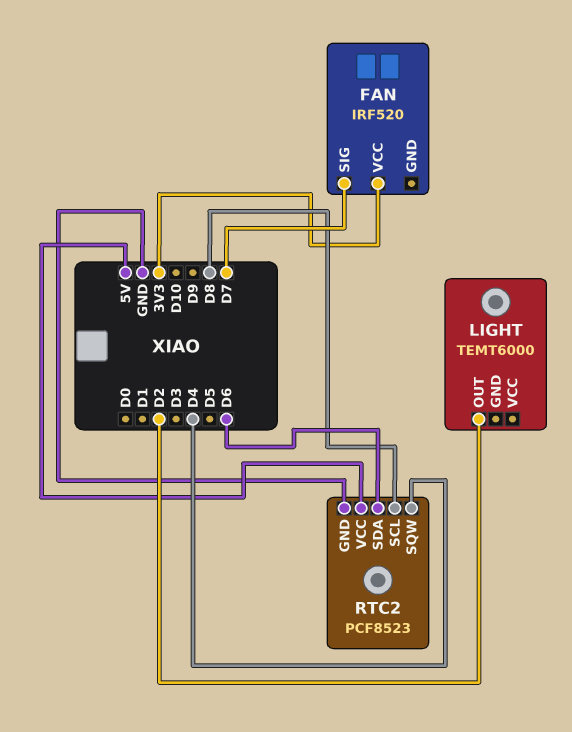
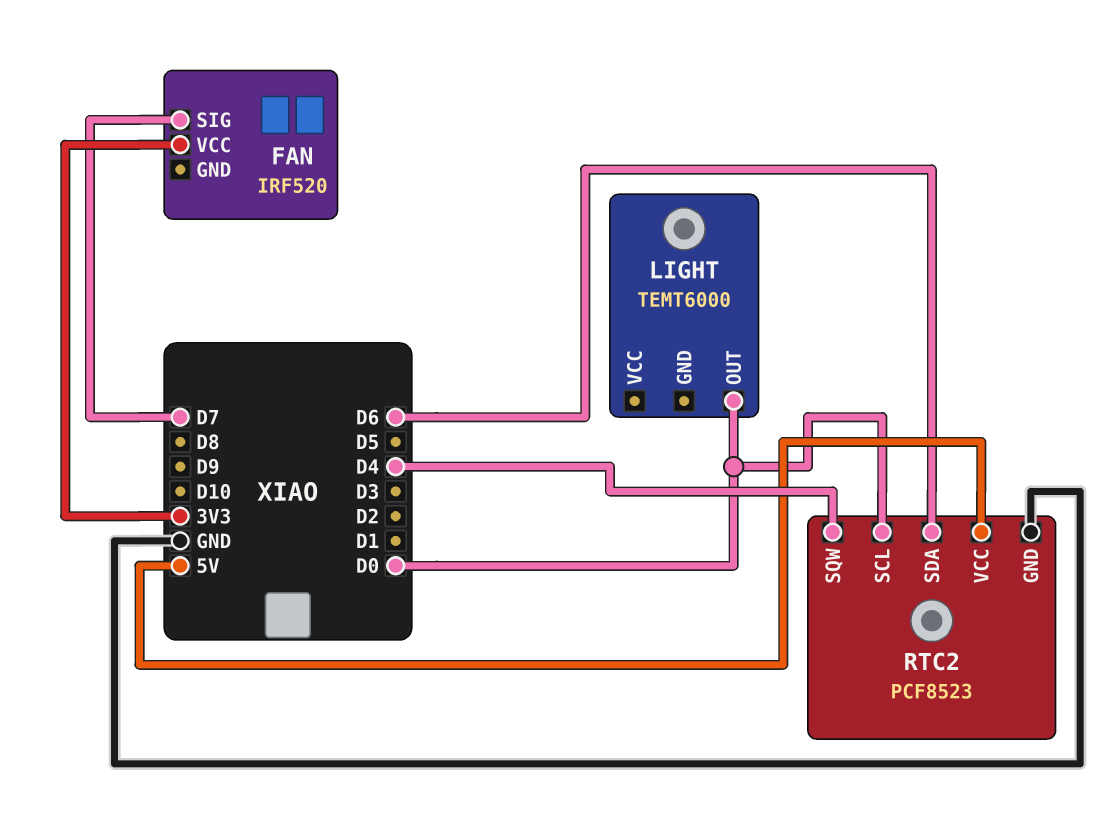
LIGHT pin OUT: D2 -> D0
RTC2 pin SCL: D8 -> D0

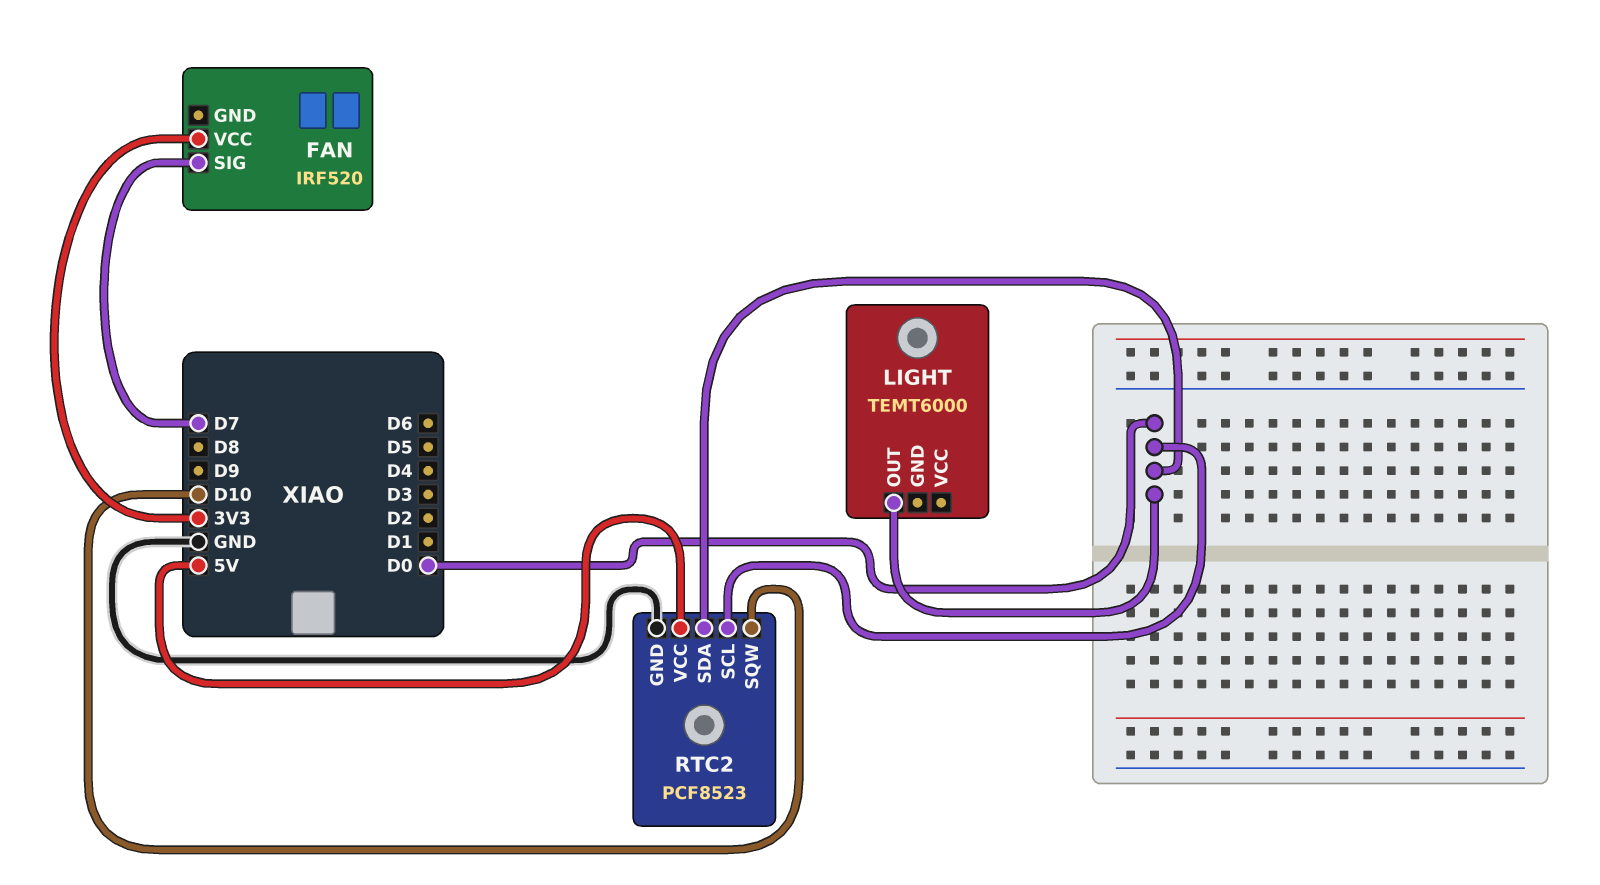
RTC2 pin SDA: D6 -> D0
RTC2 pin SQW: D4 -> D10

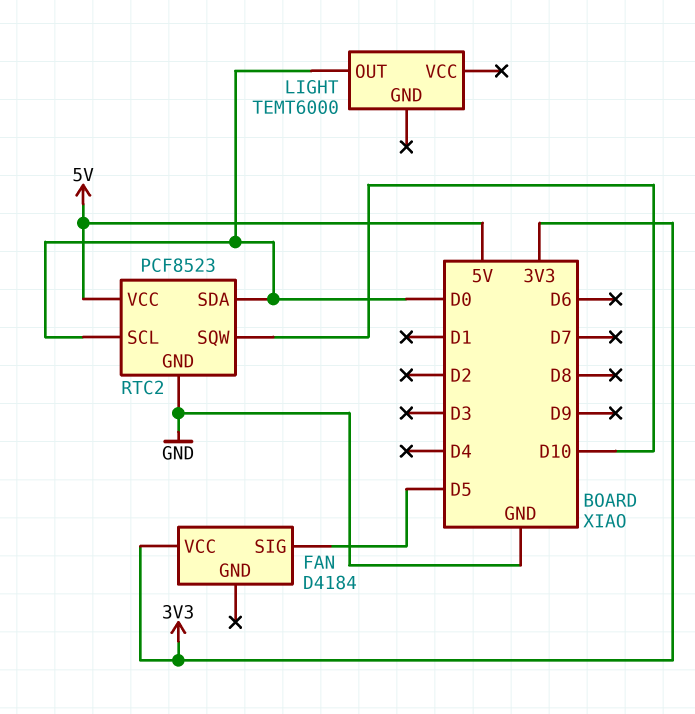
FAN: IRF520 -> D4184
FAN pin SIG: D7 -> D5

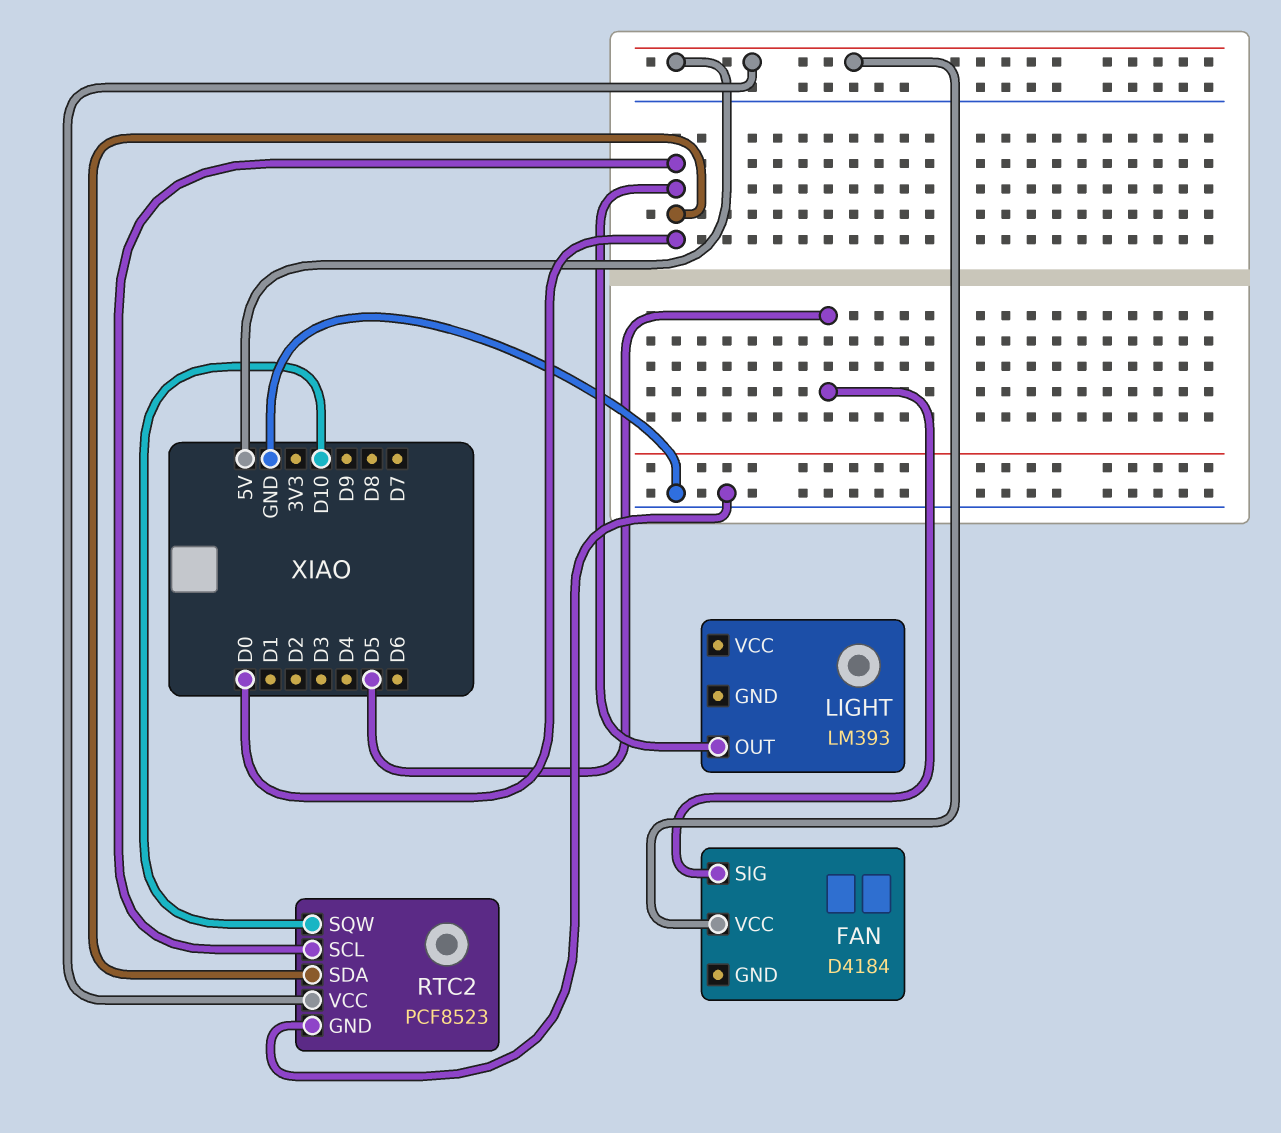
FAN pin VCC: 3V3 -> 5V
LIGHT: TEMT6000 -> LM393

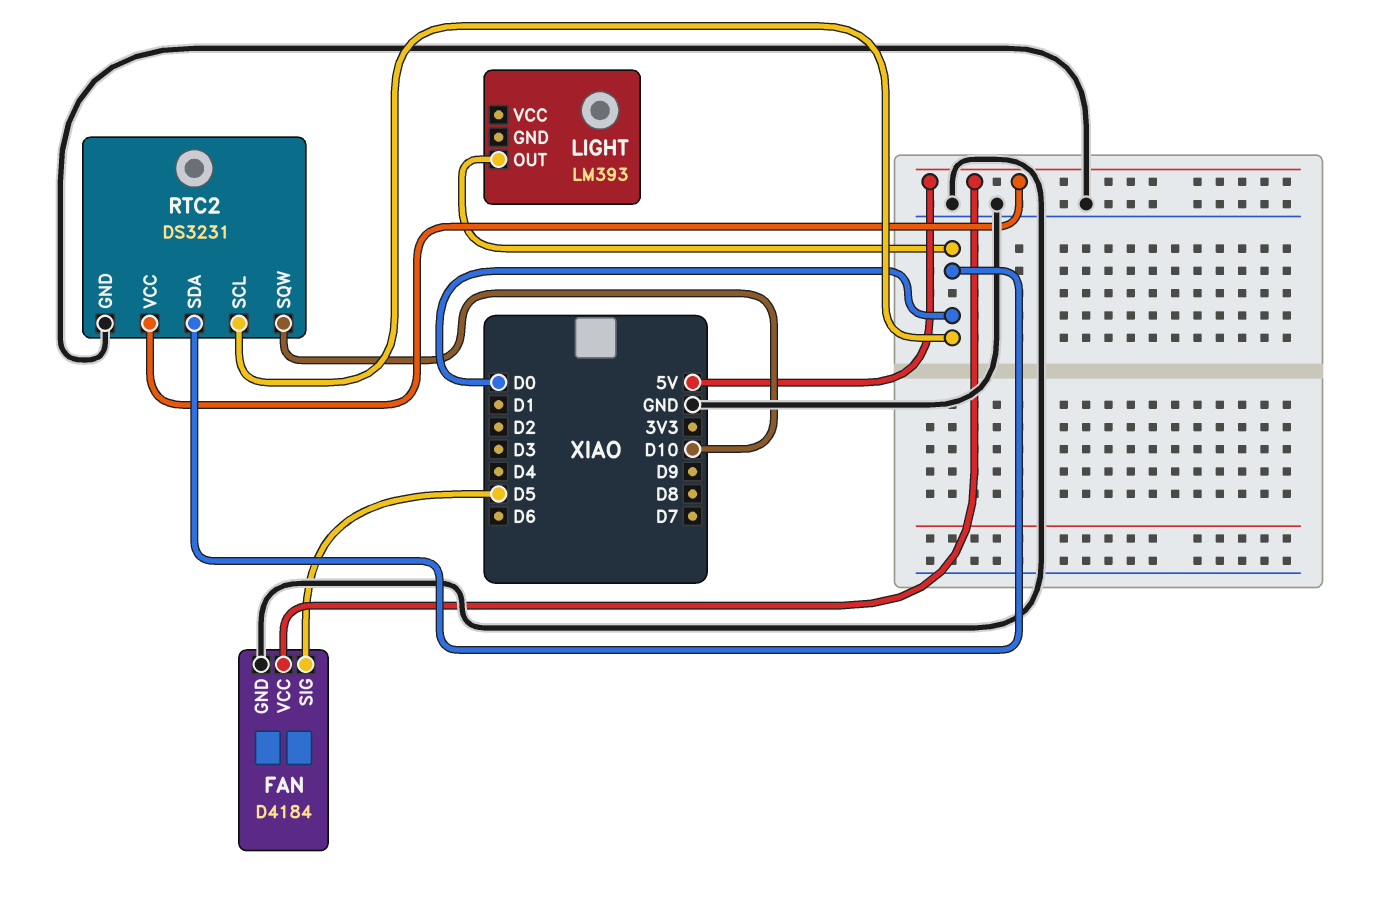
FAN pin GND: none -> GND
RTC2: PCF8523 -> DS3231

